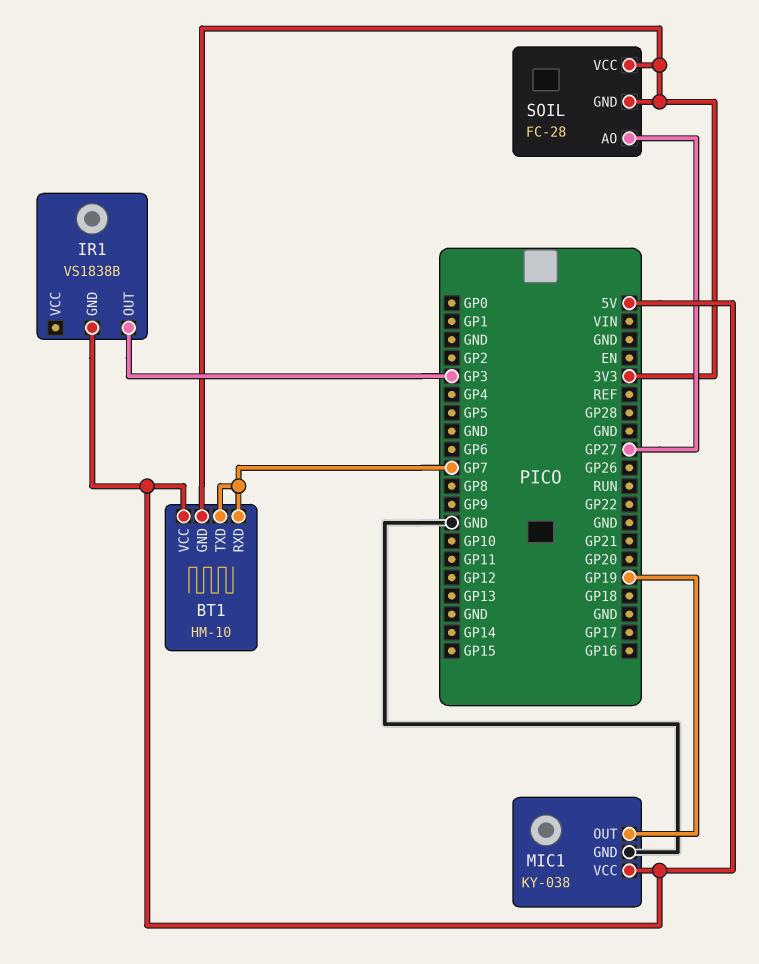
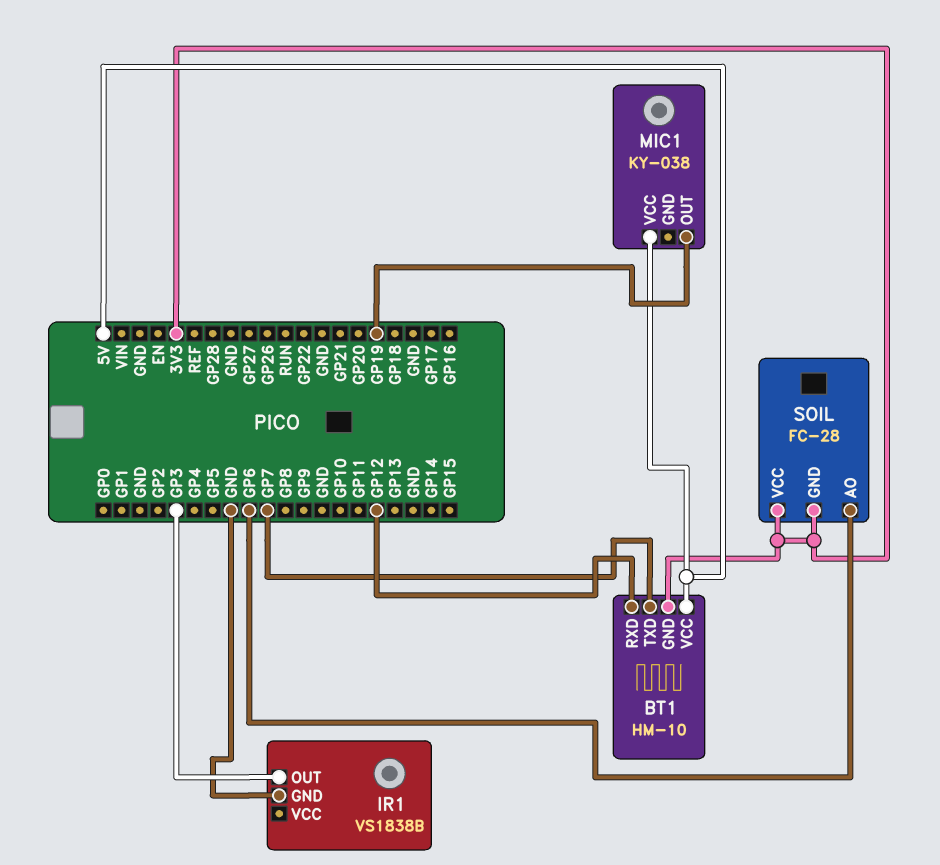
BT1 pin RXD: GP7 -> GP12
IR1 pin GND: 5V -> GND
MIC1 pin GND: GND -> none
SOIL pin AO: GP27 -> GP6

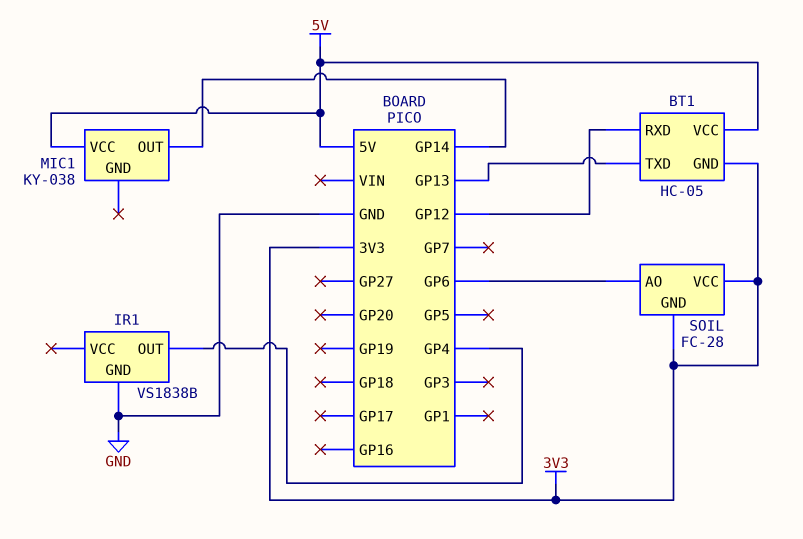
BT1: HM-10 -> HC-05
BT1 pin TXD: GP7 -> GP13
IR1 pin OUT: GP3 -> GP4
MIC1 pin OUT: GP19 -> GP14

